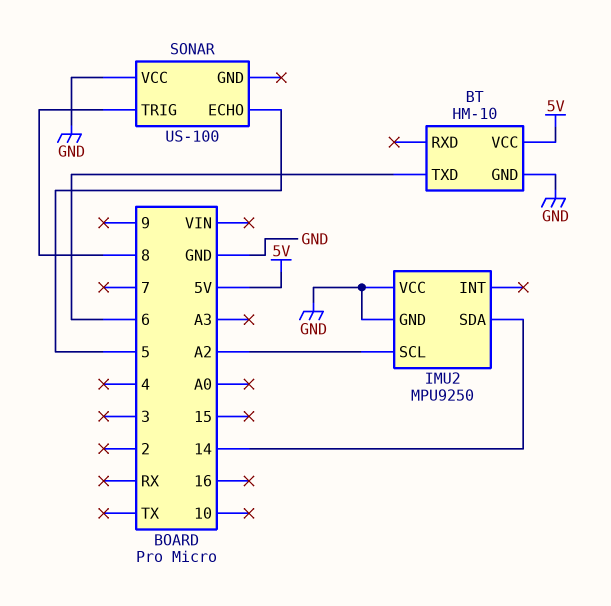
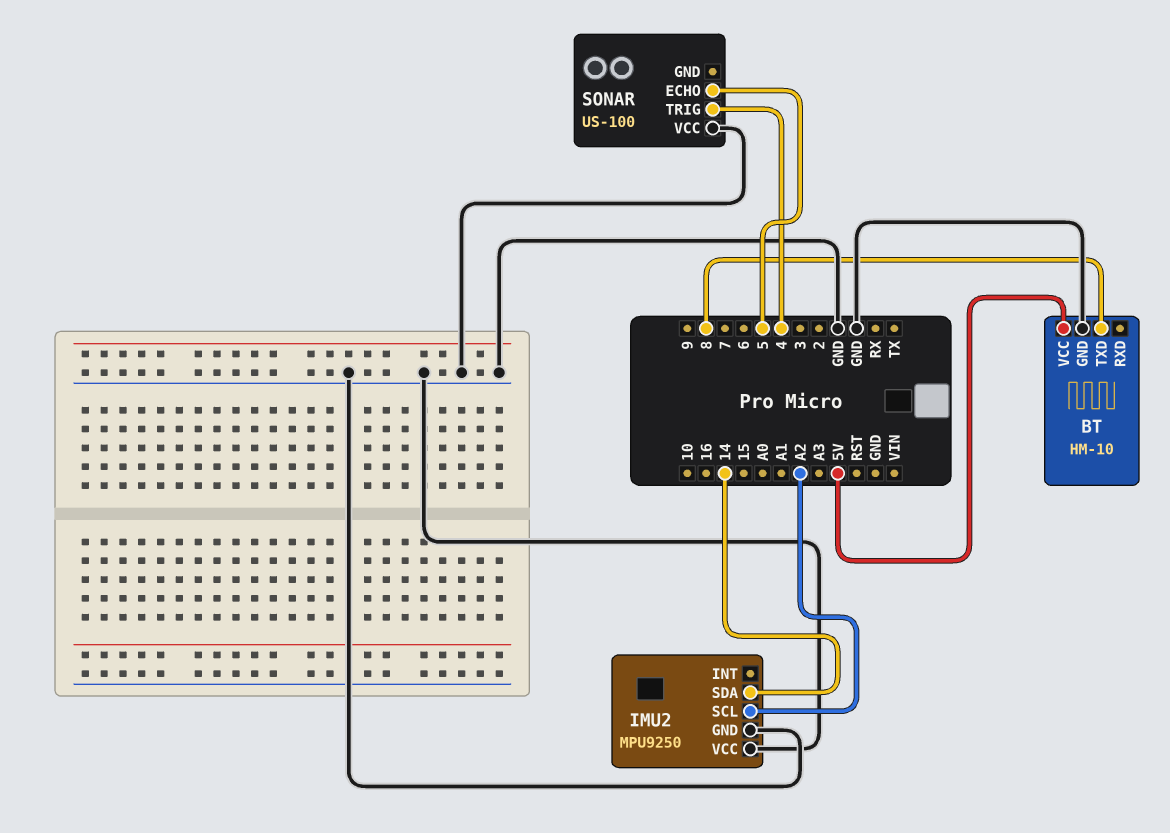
BT pin TXD: 6 -> 8
SONAR pin TRIG: 8 -> 4

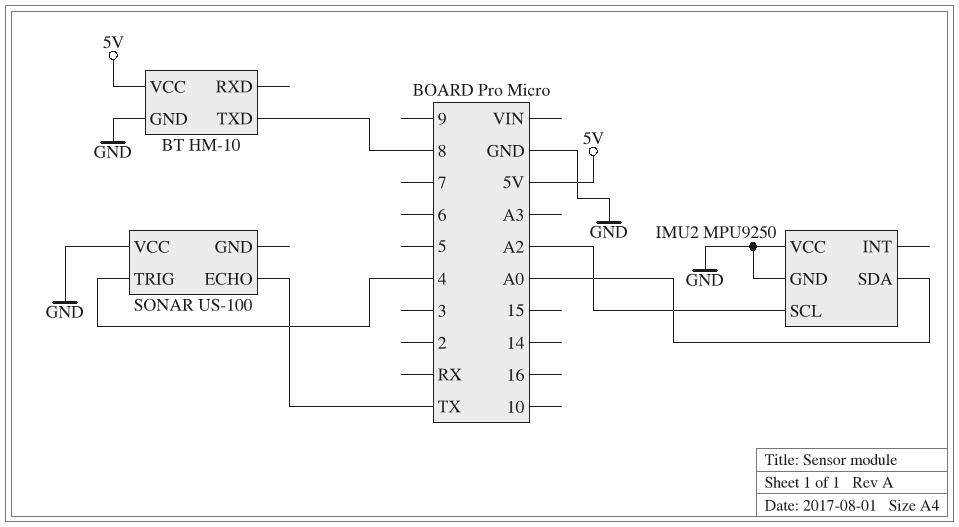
IMU2 pin SDA: 14 -> A0
SONAR pin ECHO: 5 -> TX

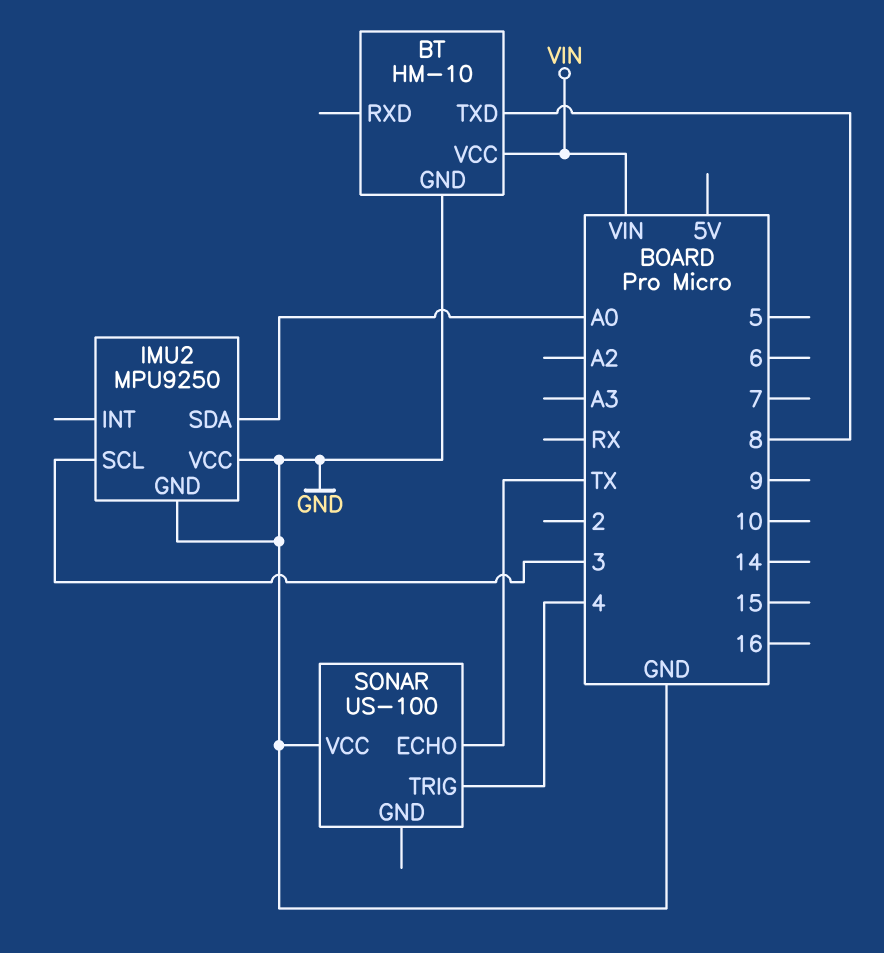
BT pin VCC: 5V -> VIN
IMU2 pin SCL: A2 -> 3

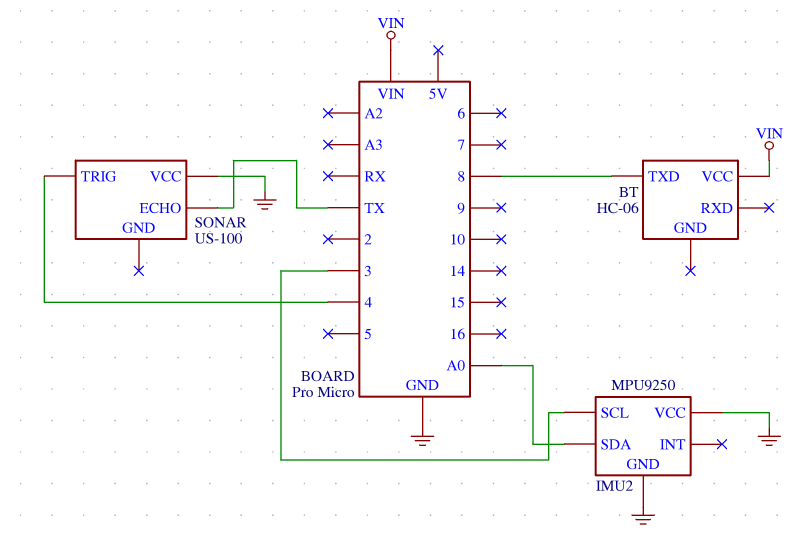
BT: HM-10 -> HC-06
BT pin GND: GND -> none

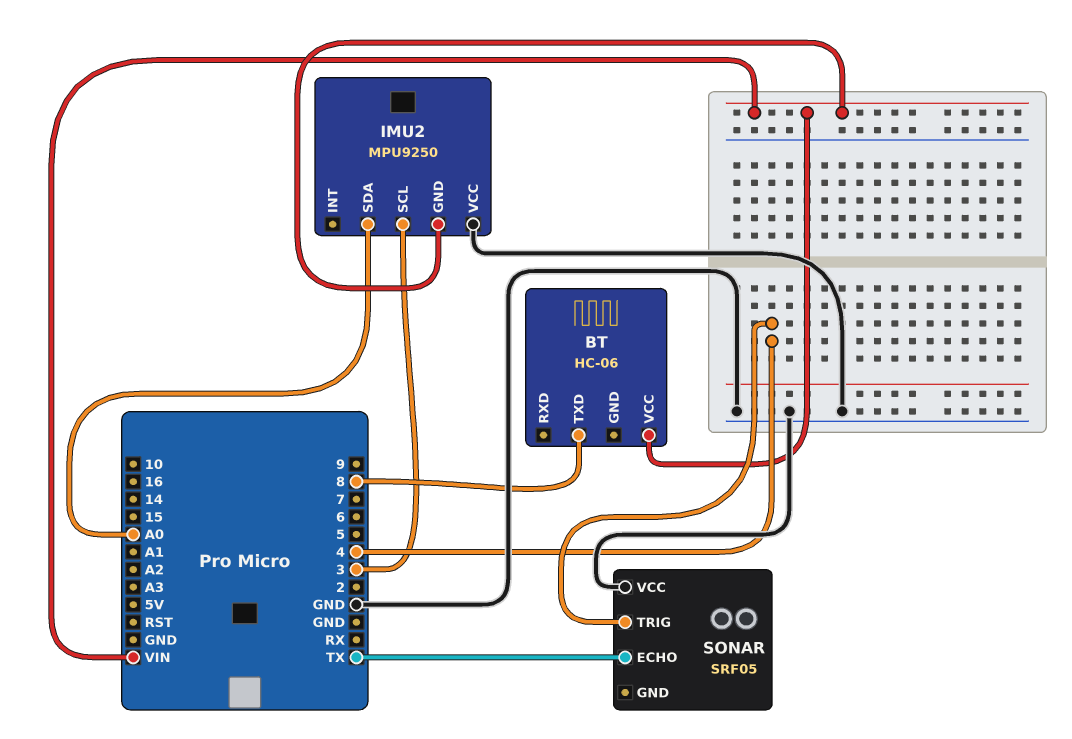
IMU2 pin GND: GND -> VIN
SONAR: US-100 -> SRF05

